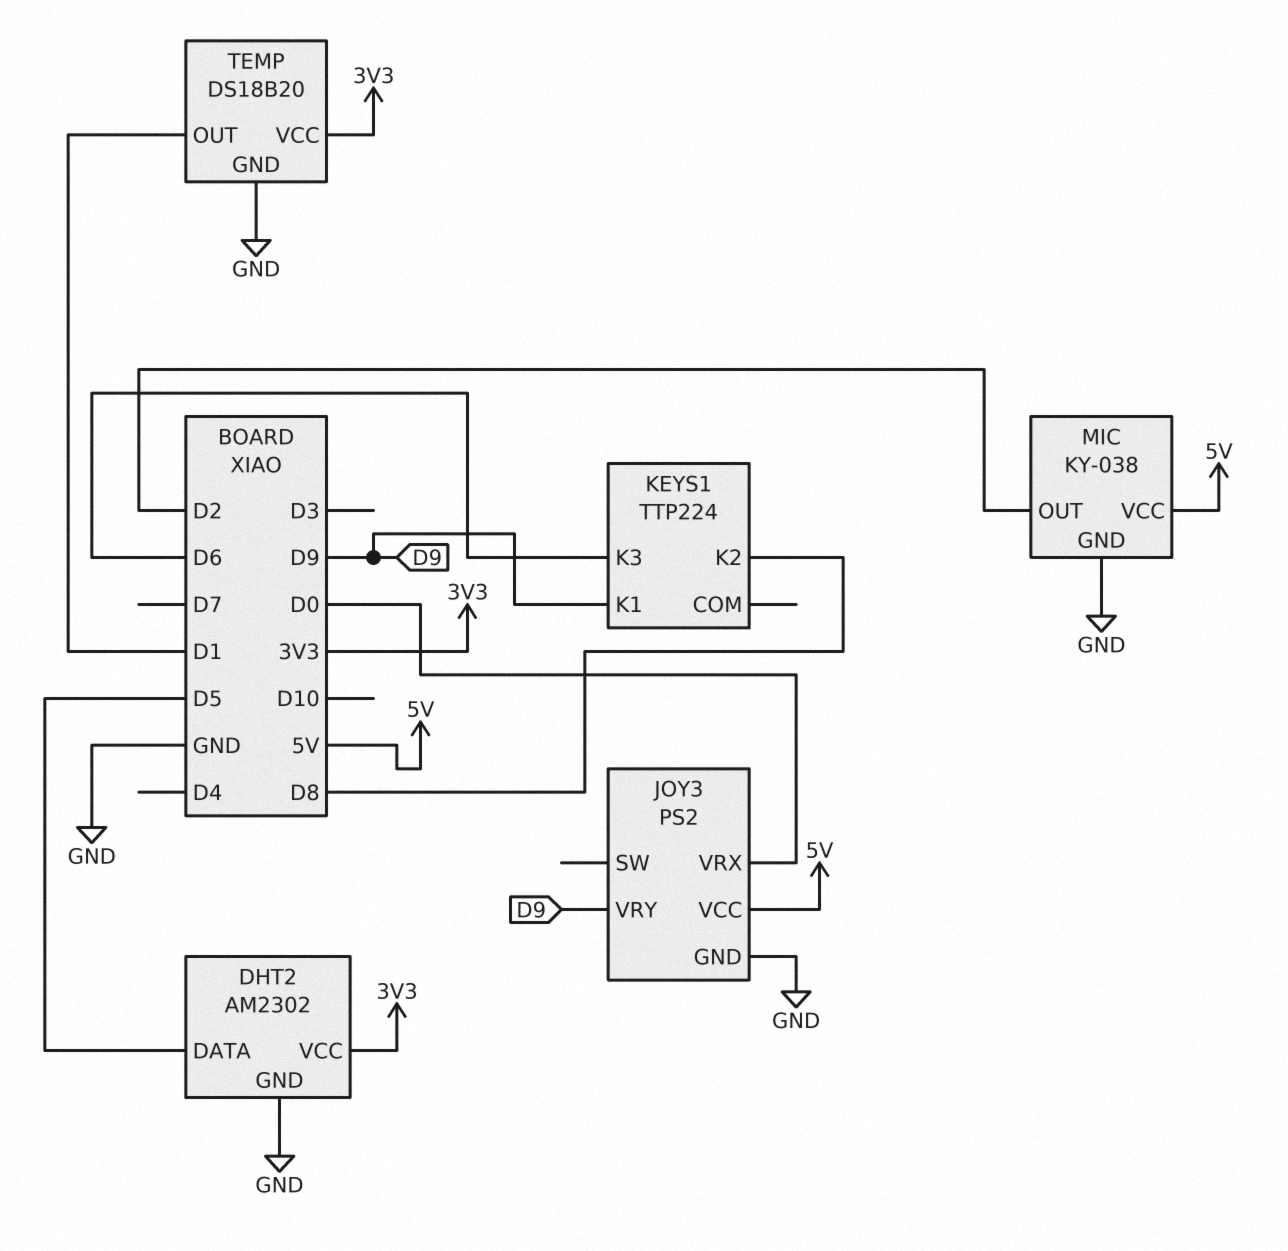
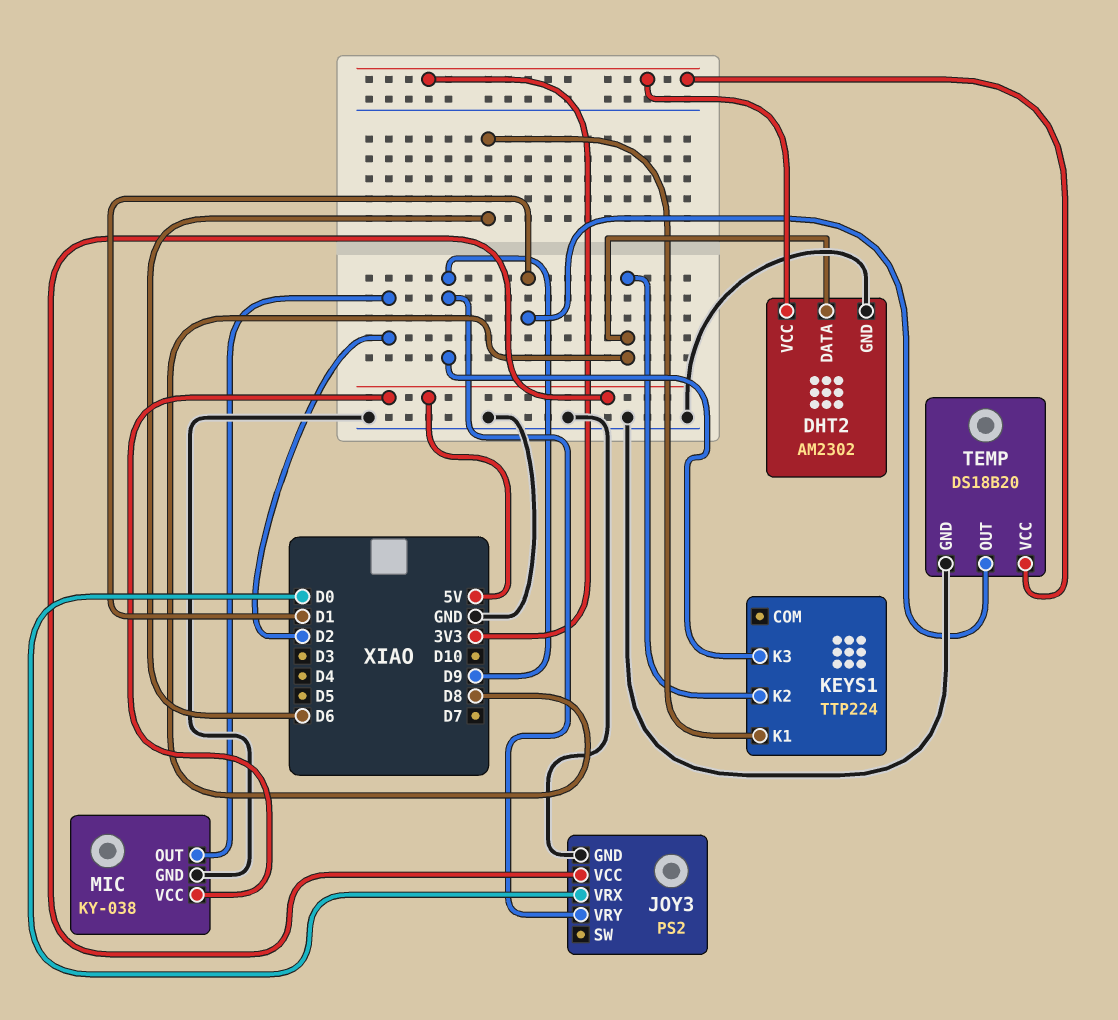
DHT2 pin DATA: D5 -> D8
KEYS1 pin K1: D9 -> D6
KEYS1 pin K3: D6 -> D9

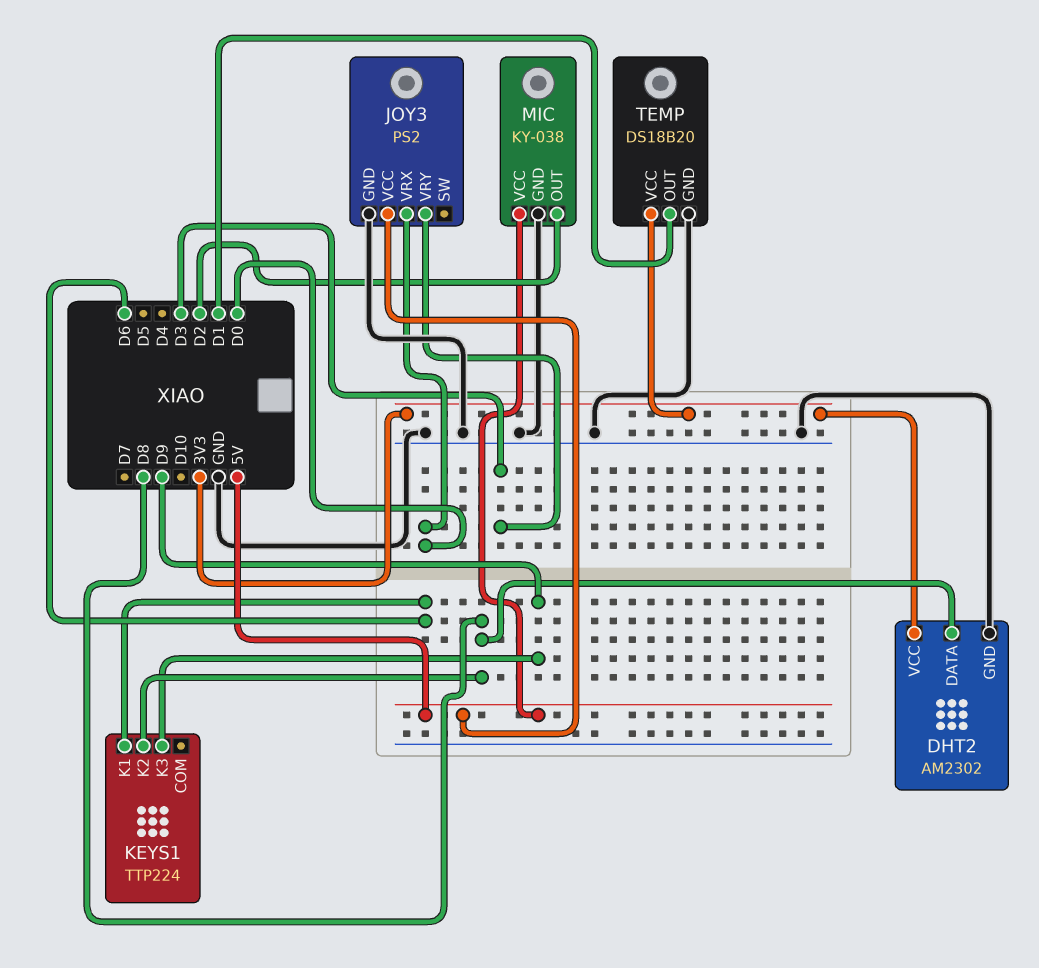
JOY3 pin VRY: D9 -> D3

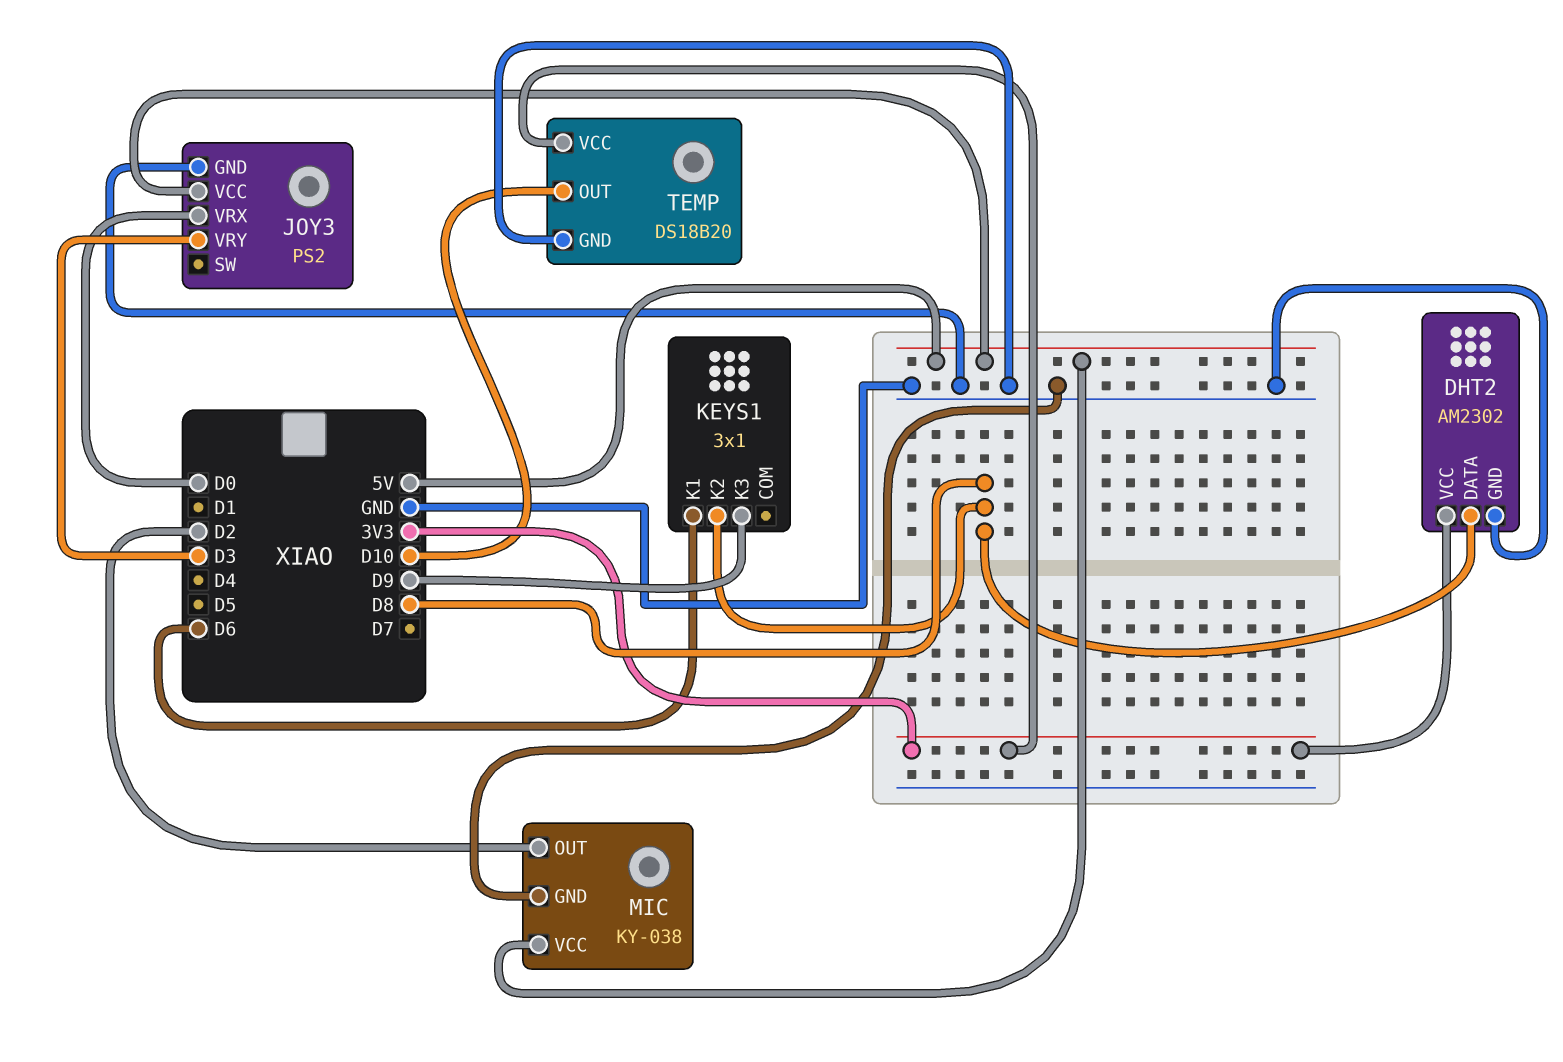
KEYS1: TTP224 -> 3x1
TEMP pin OUT: D1 -> D10

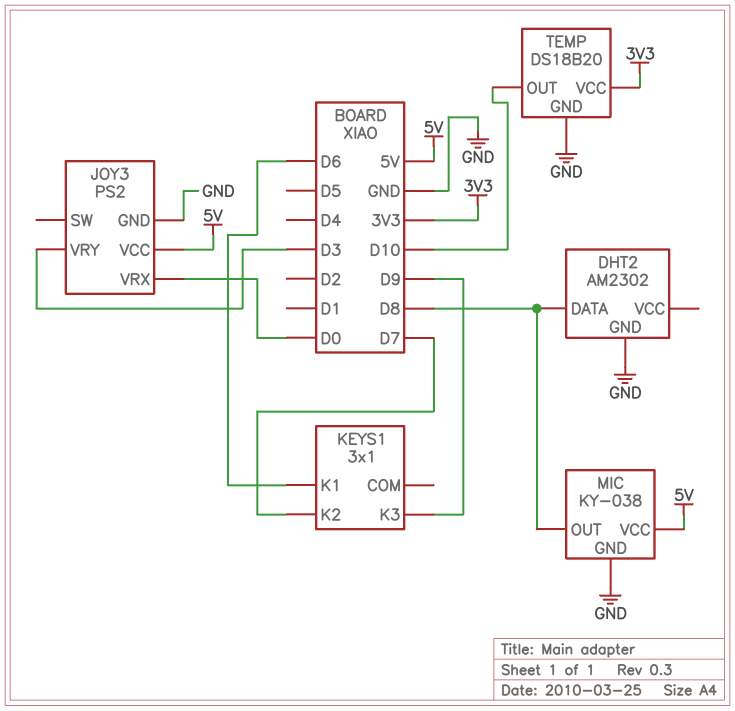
DHT2 pin VCC: 3V3 -> none
KEYS1 pin K2: D8 -> D7
MIC pin OUT: D2 -> D8

